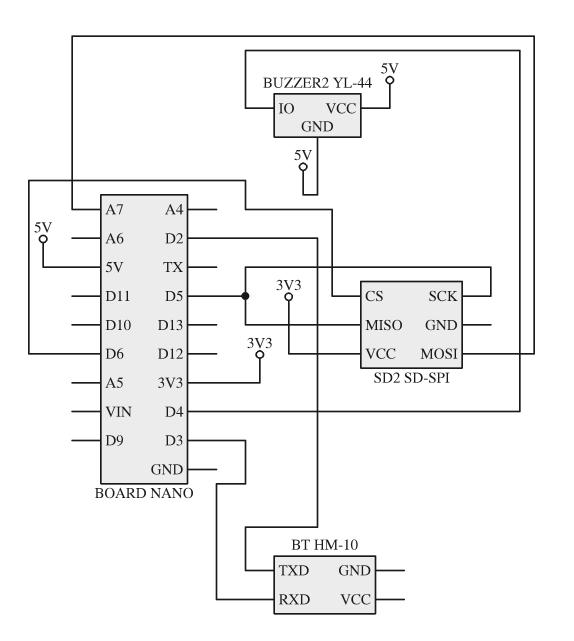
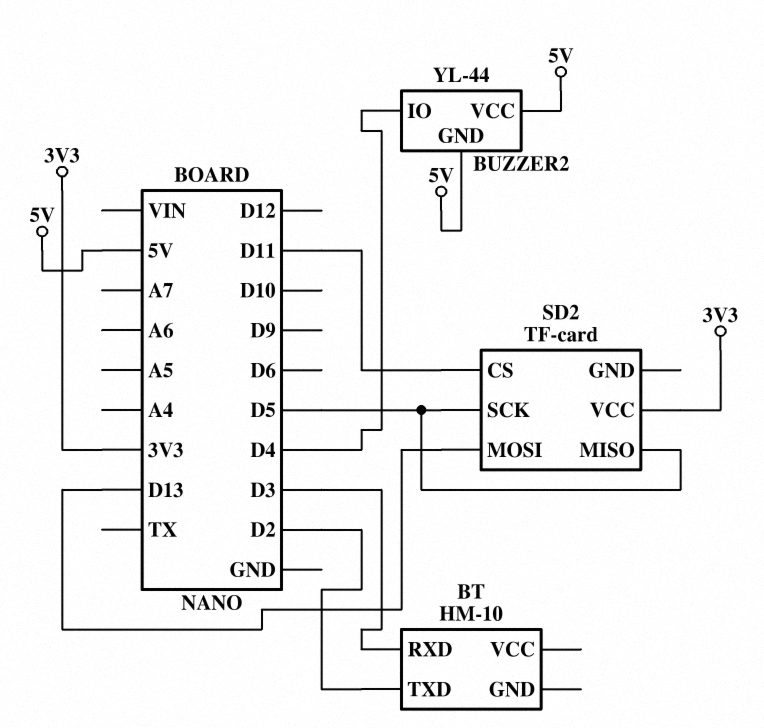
SD2: SD-SPI -> TF-card
SD2 pin CS: D6 -> D11
SD2 pin MOSI: A7 -> D13

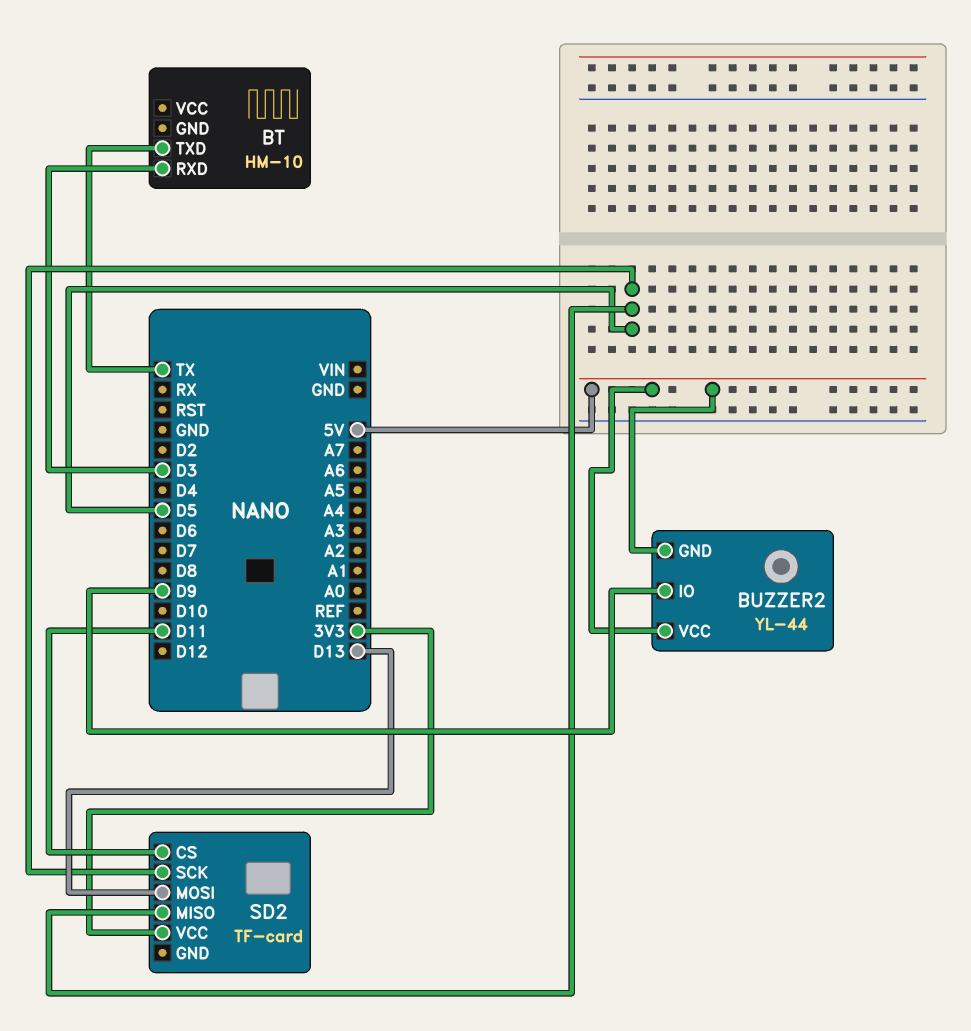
BT pin TXD: D2 -> TX
BUZZER2 pin IO: D4 -> D9

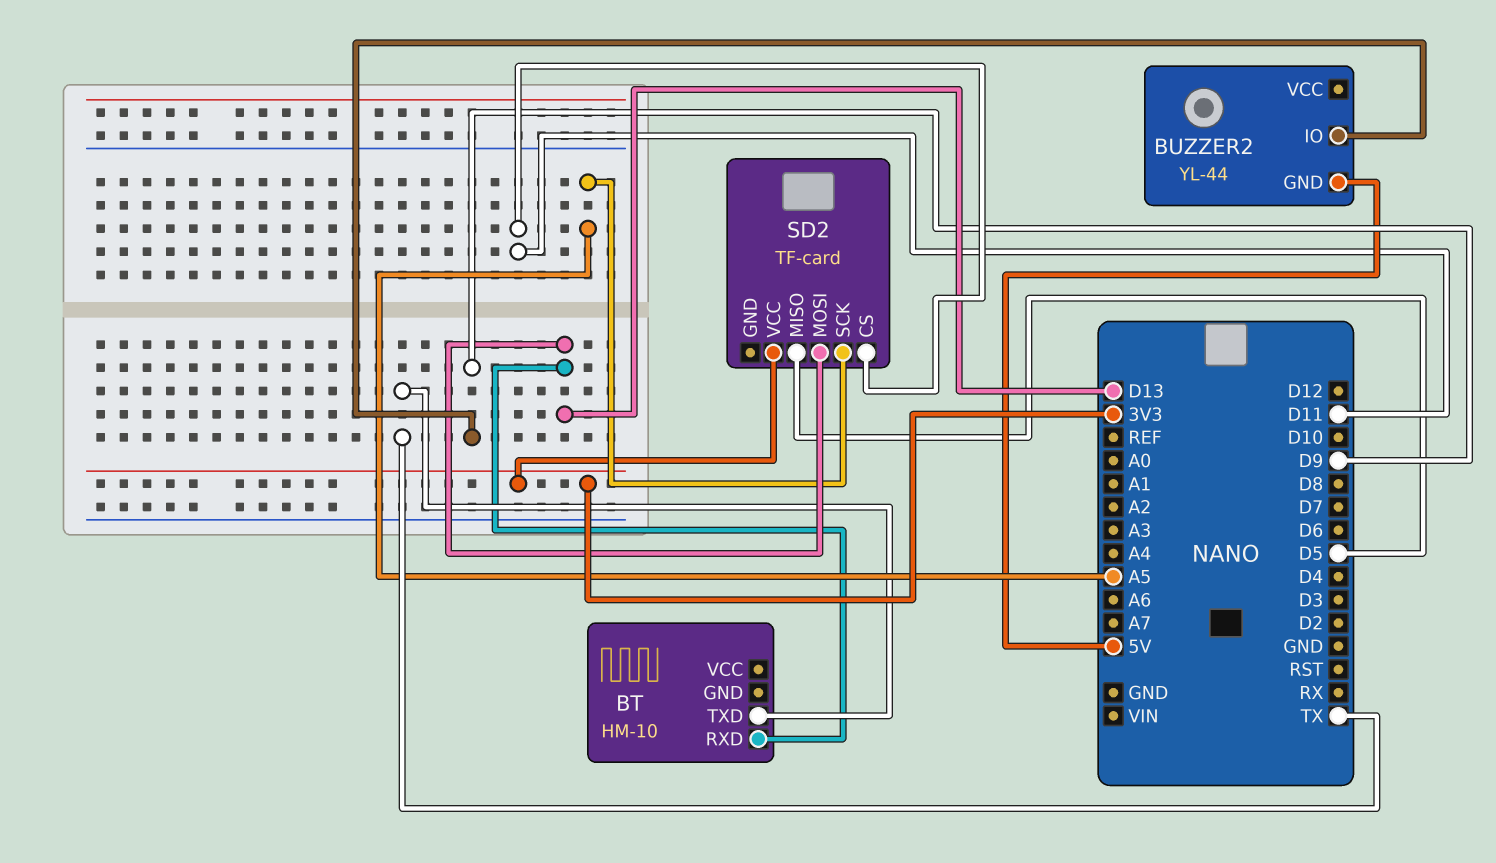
BT pin RXD: D3 -> D13
BUZZER2 pin VCC: 5V -> none
SD2 pin SCK: D5 -> A5

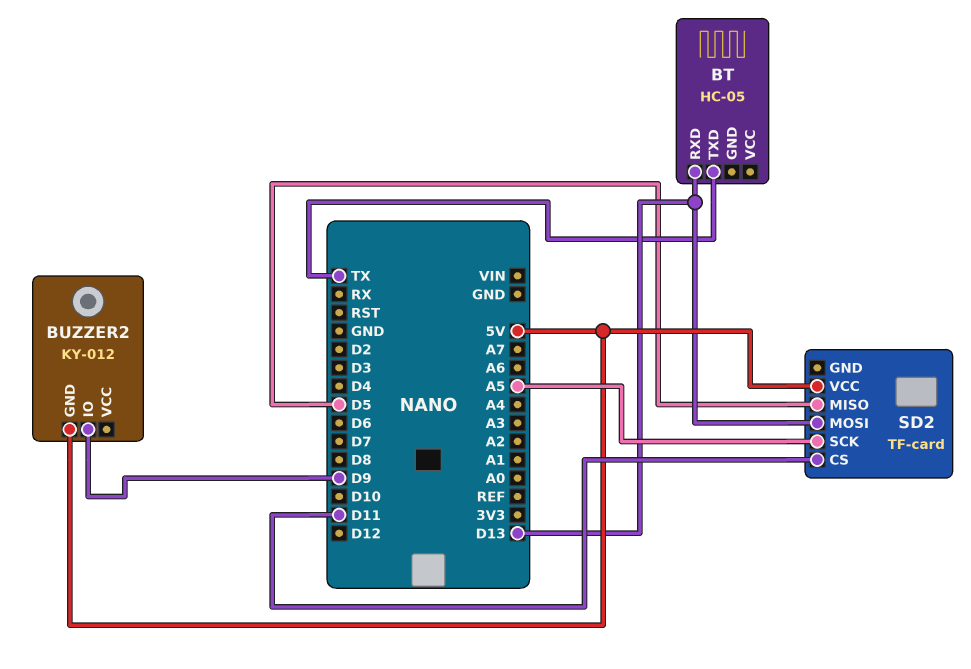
BT: HM-10 -> HC-05
BUZZER2: YL-44 -> KY-012
SD2 pin VCC: 3V3 -> 5V

